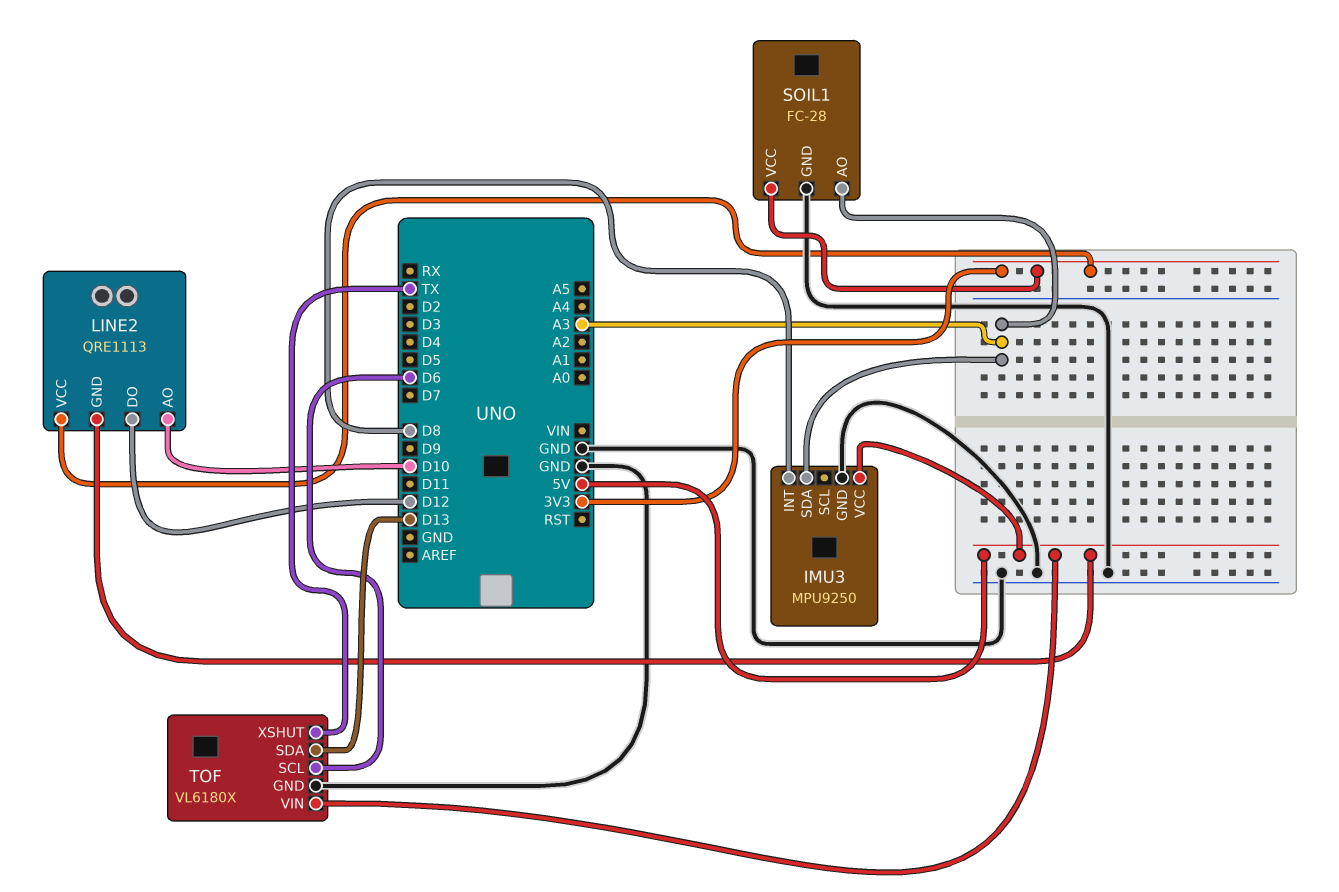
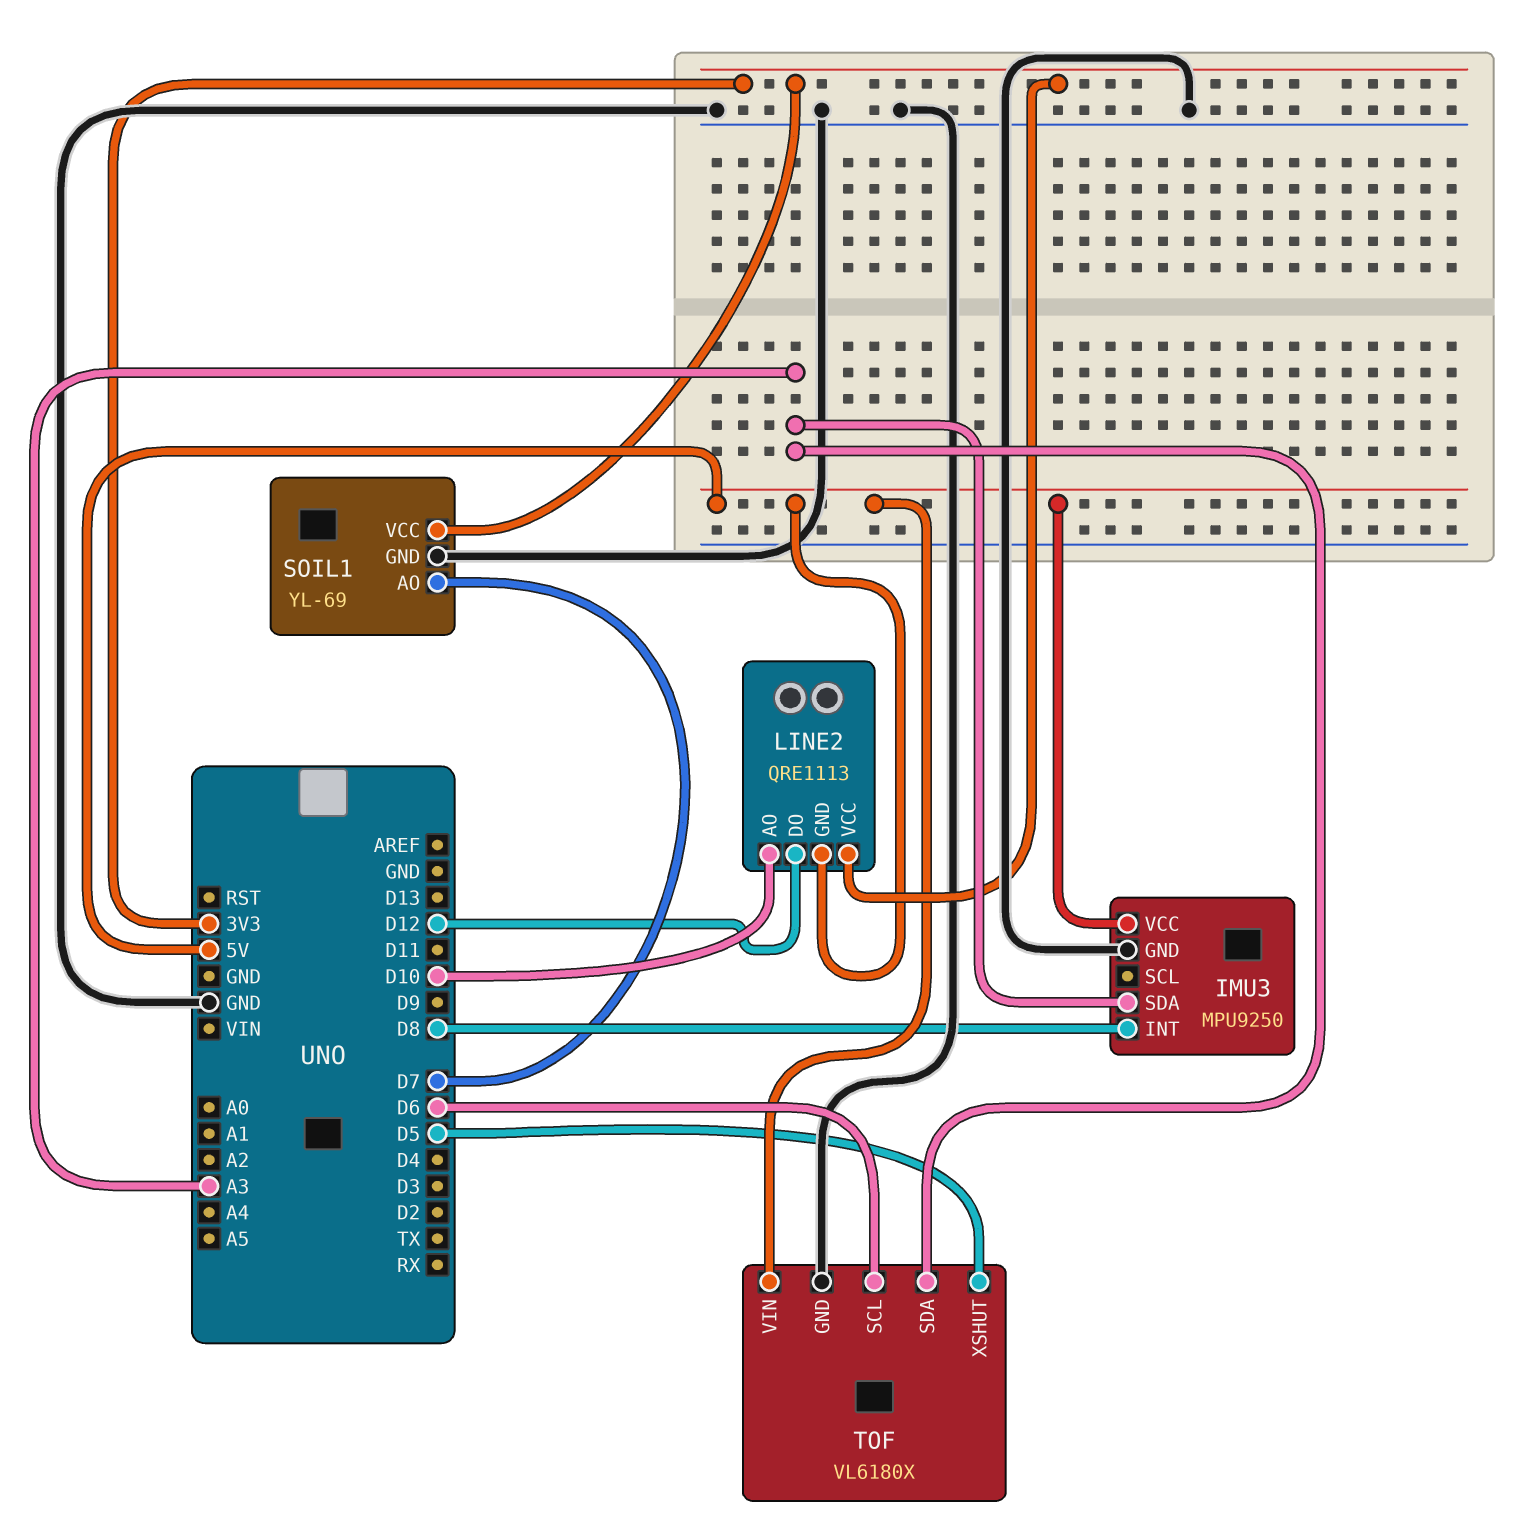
SOIL1: FC-28 -> YL-69
SOIL1 pin AO: A3 -> D7
TOF pin SDA: D13 -> A3
TOF pin XSHUT: TX -> D5

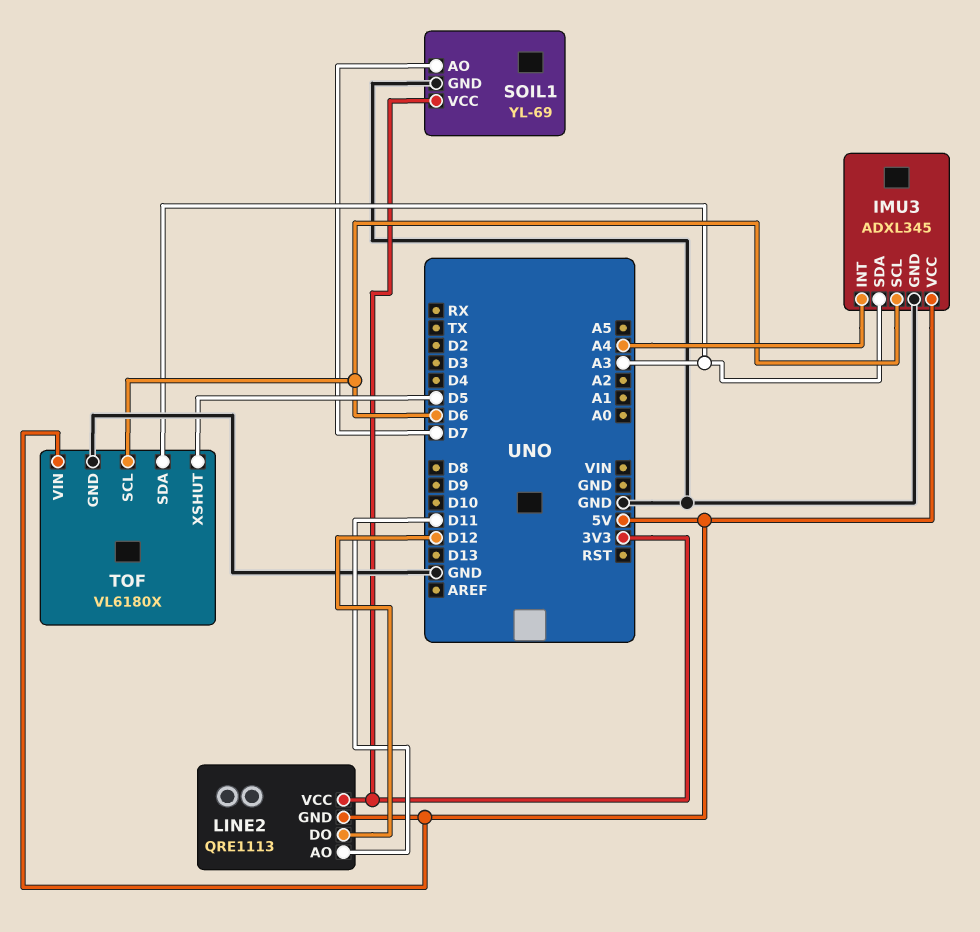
IMU3: MPU9250 -> ADXL345
IMU3 pin INT: D8 -> A4
IMU3 pin SCL: none -> D6
LINE2 pin AO: D10 -> D11

